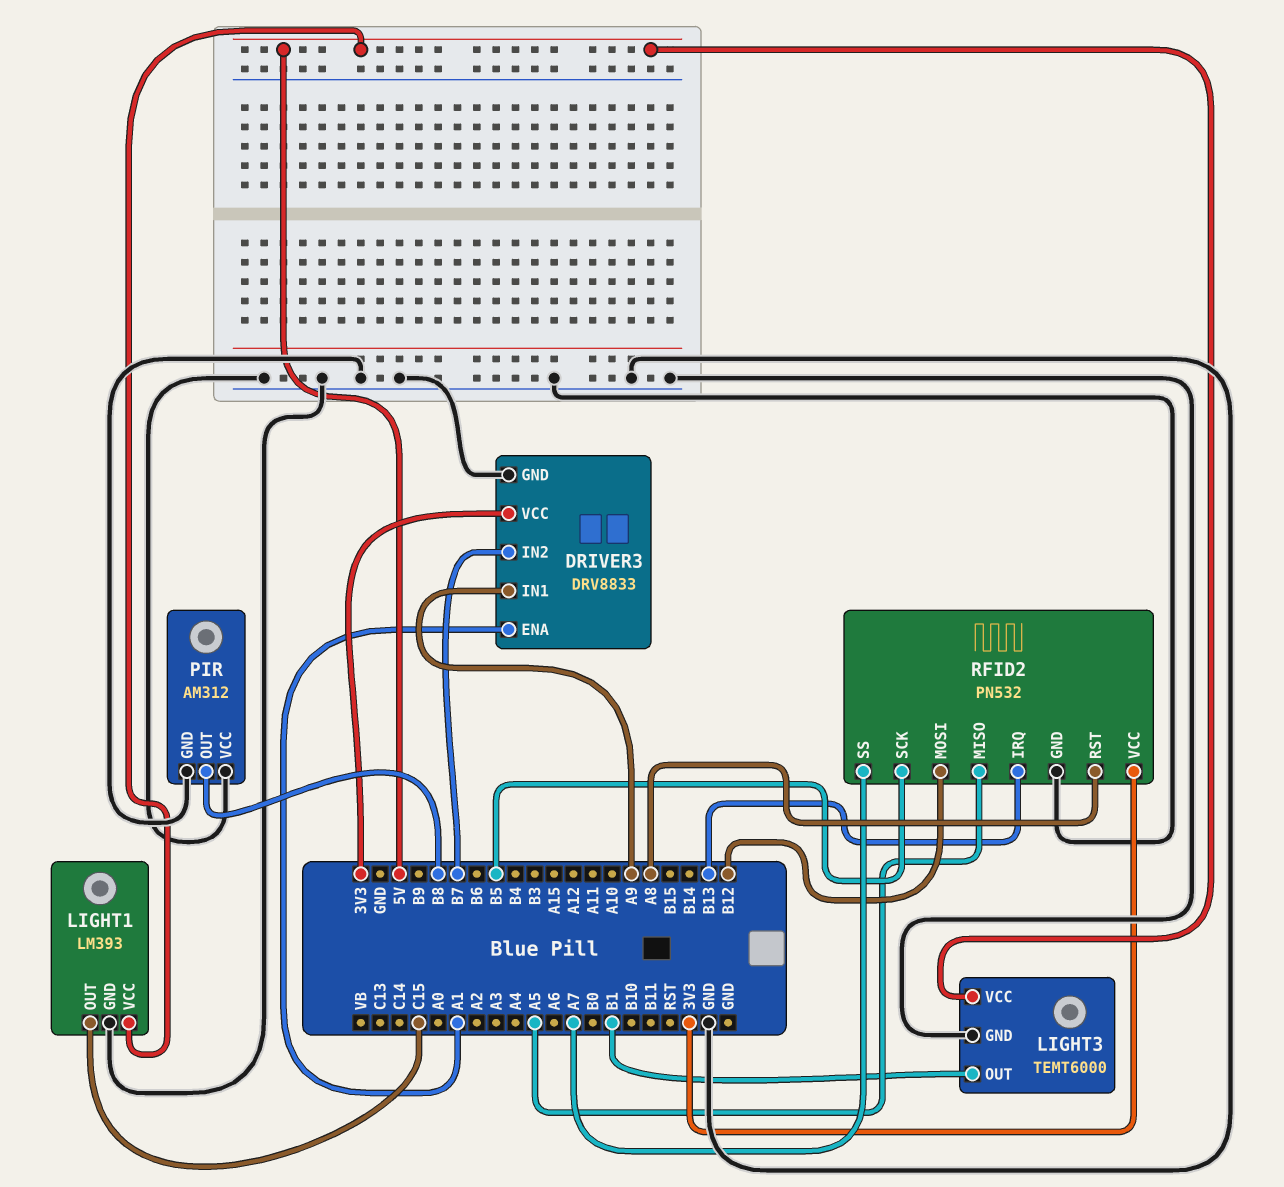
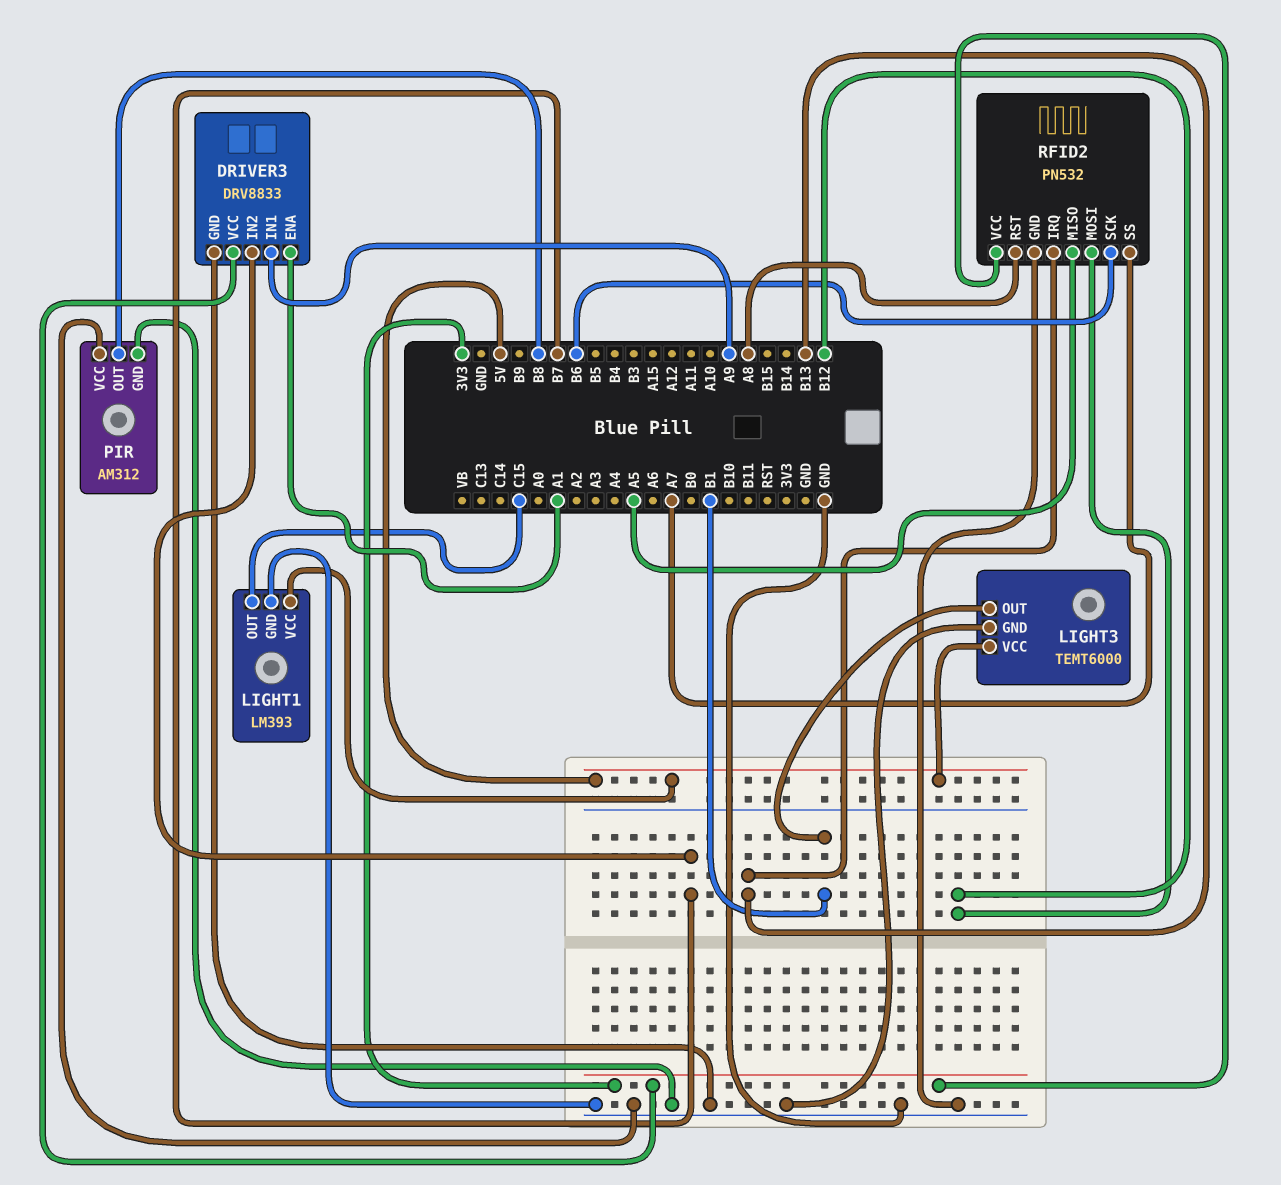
RFID2 pin SCK: B5 -> B6

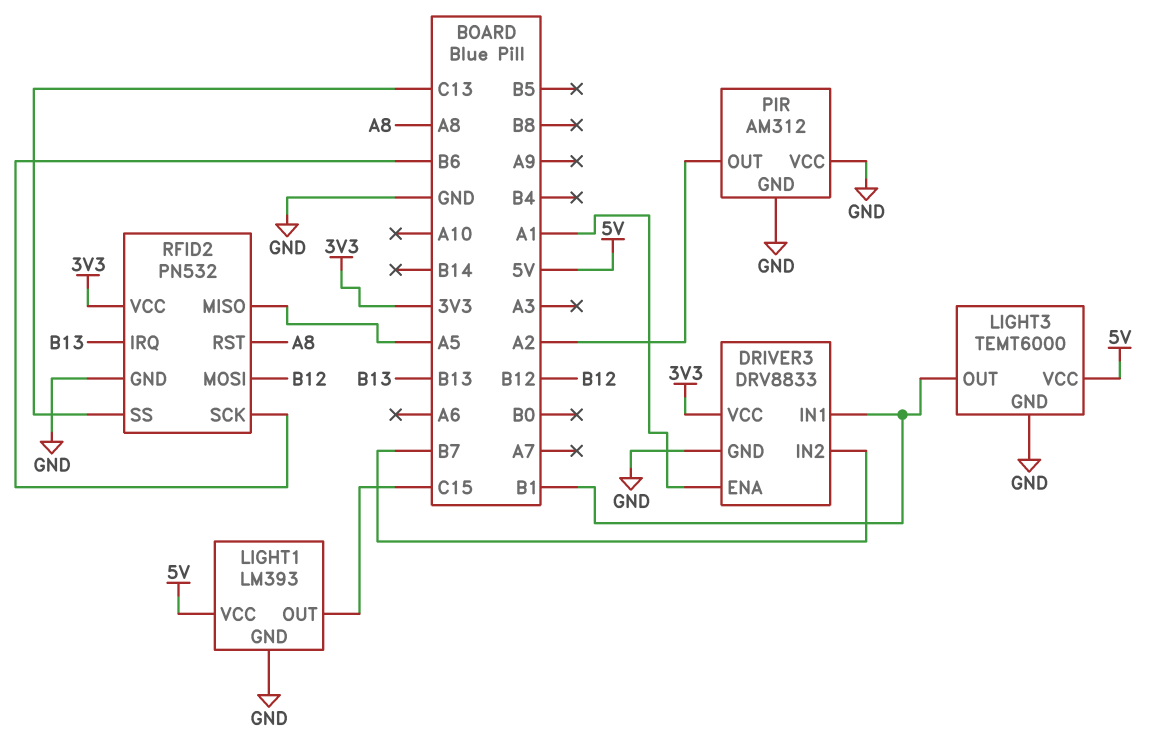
DRIVER3 pin IN1: A9 -> B1
PIR pin OUT: B8 -> A2
RFID2 pin SS: A7 -> C13

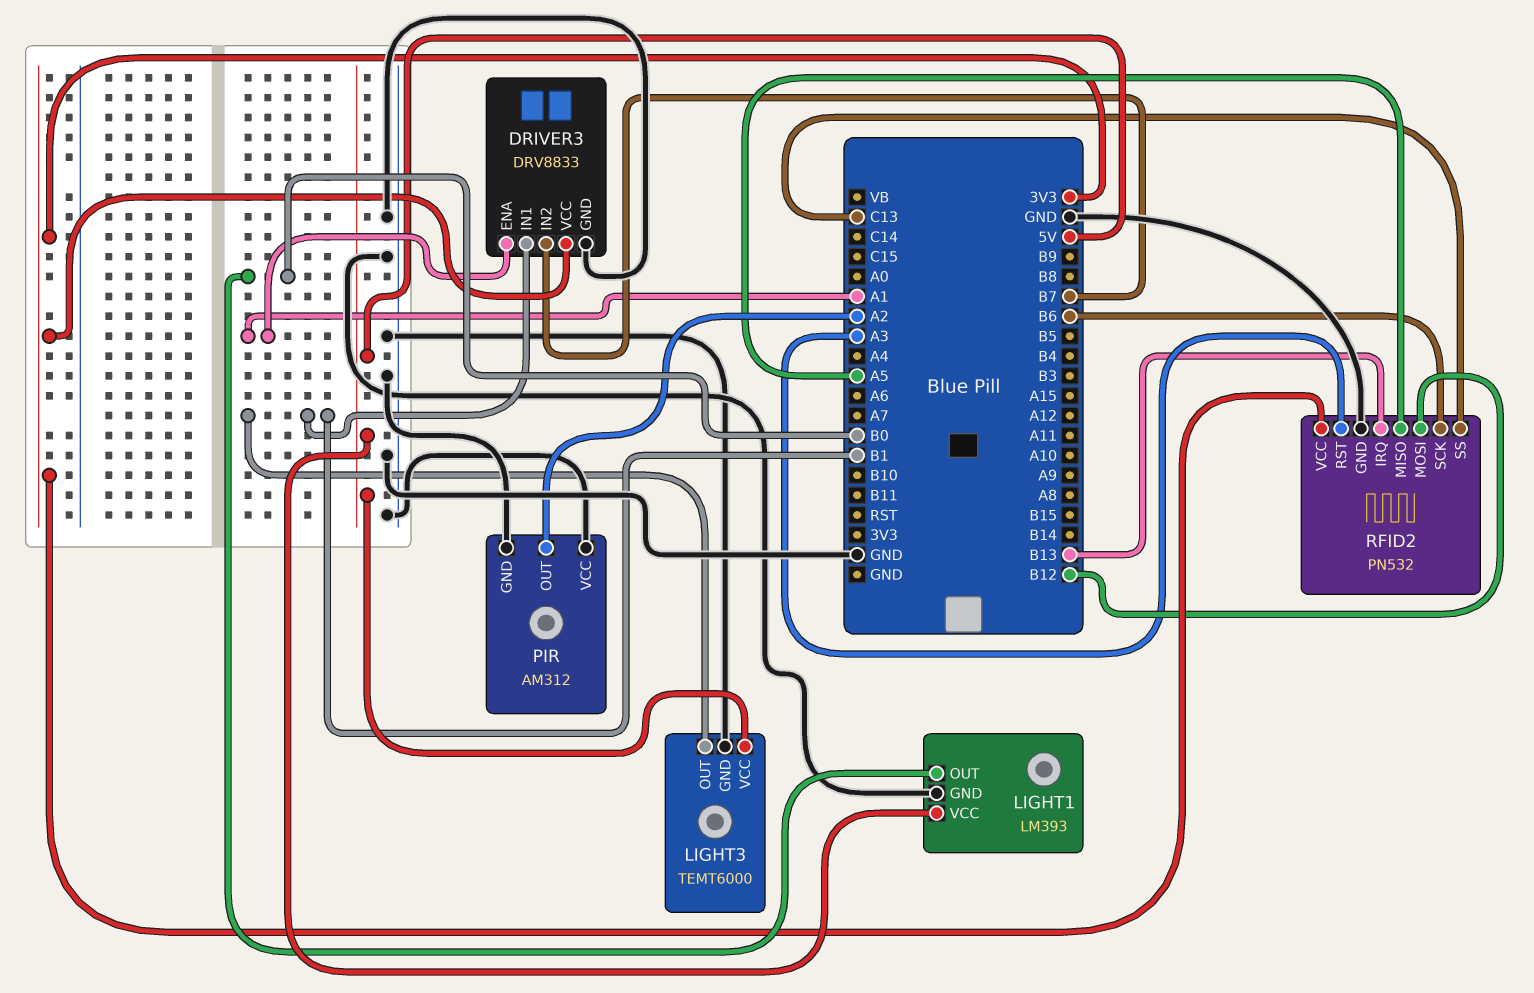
LIGHT1 pin OUT: C15 -> B0
RFID2 pin RST: A8 -> A3

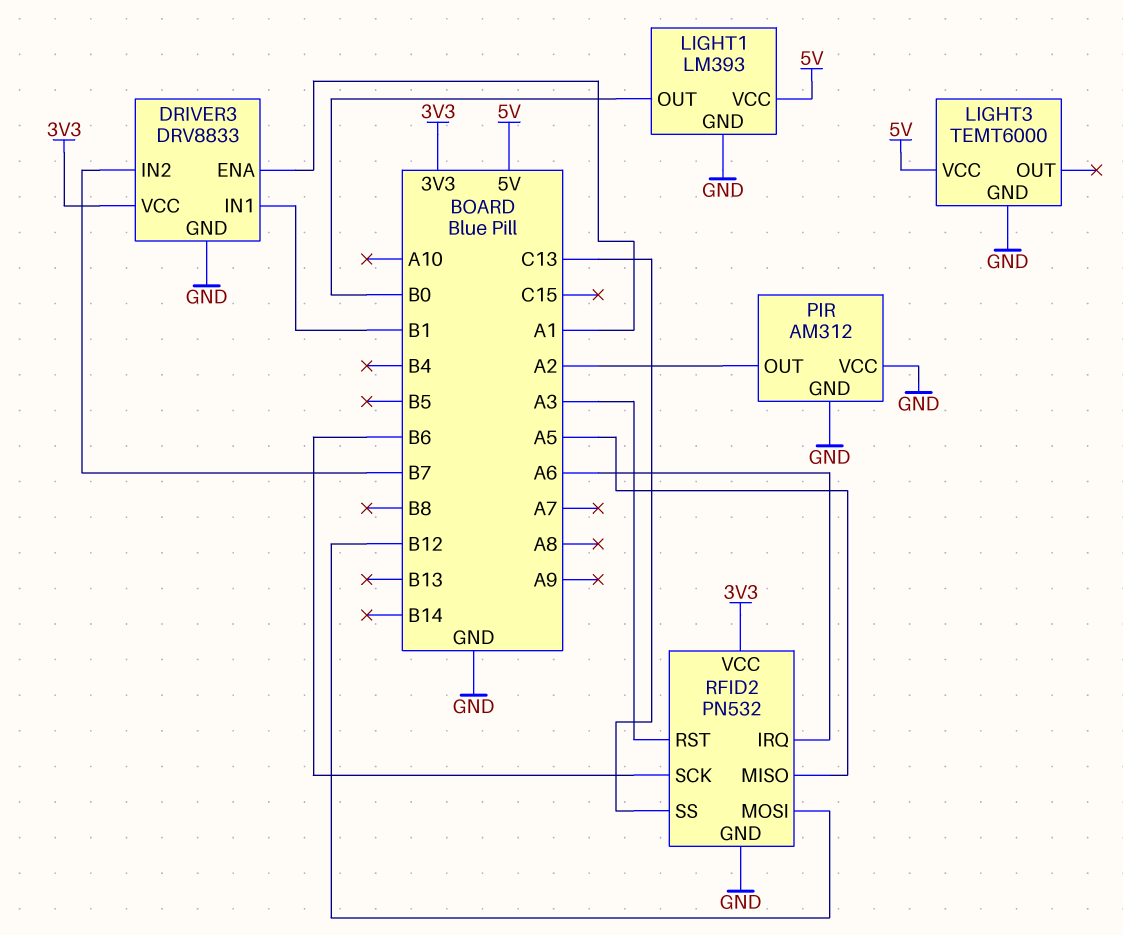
LIGHT3 pin OUT: B1 -> none
RFID2 pin IRQ: B13 -> A6

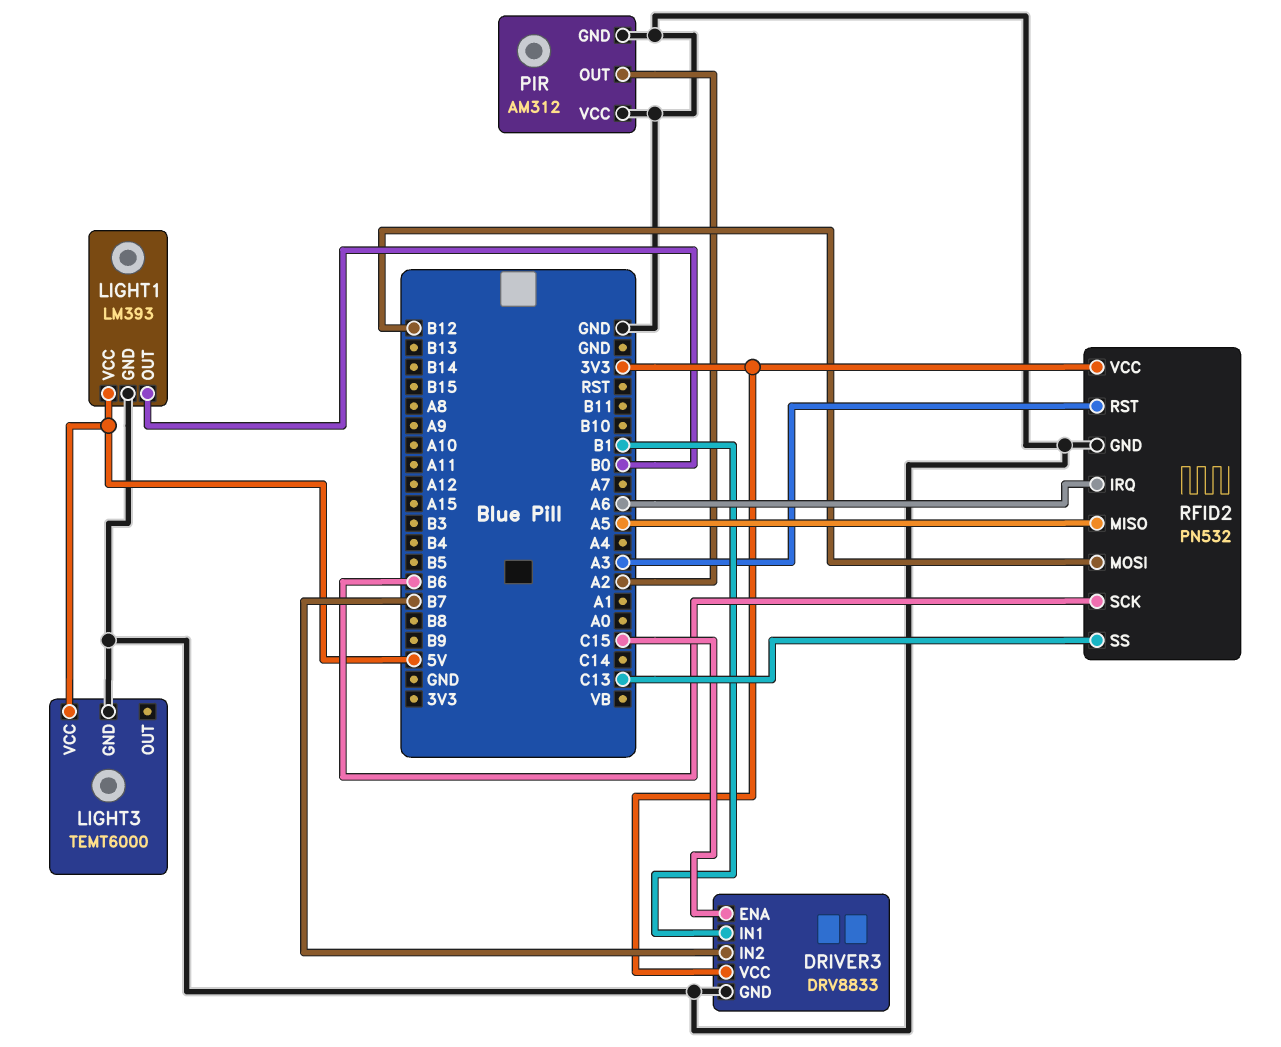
DRIVER3 pin ENA: A1 -> C15

